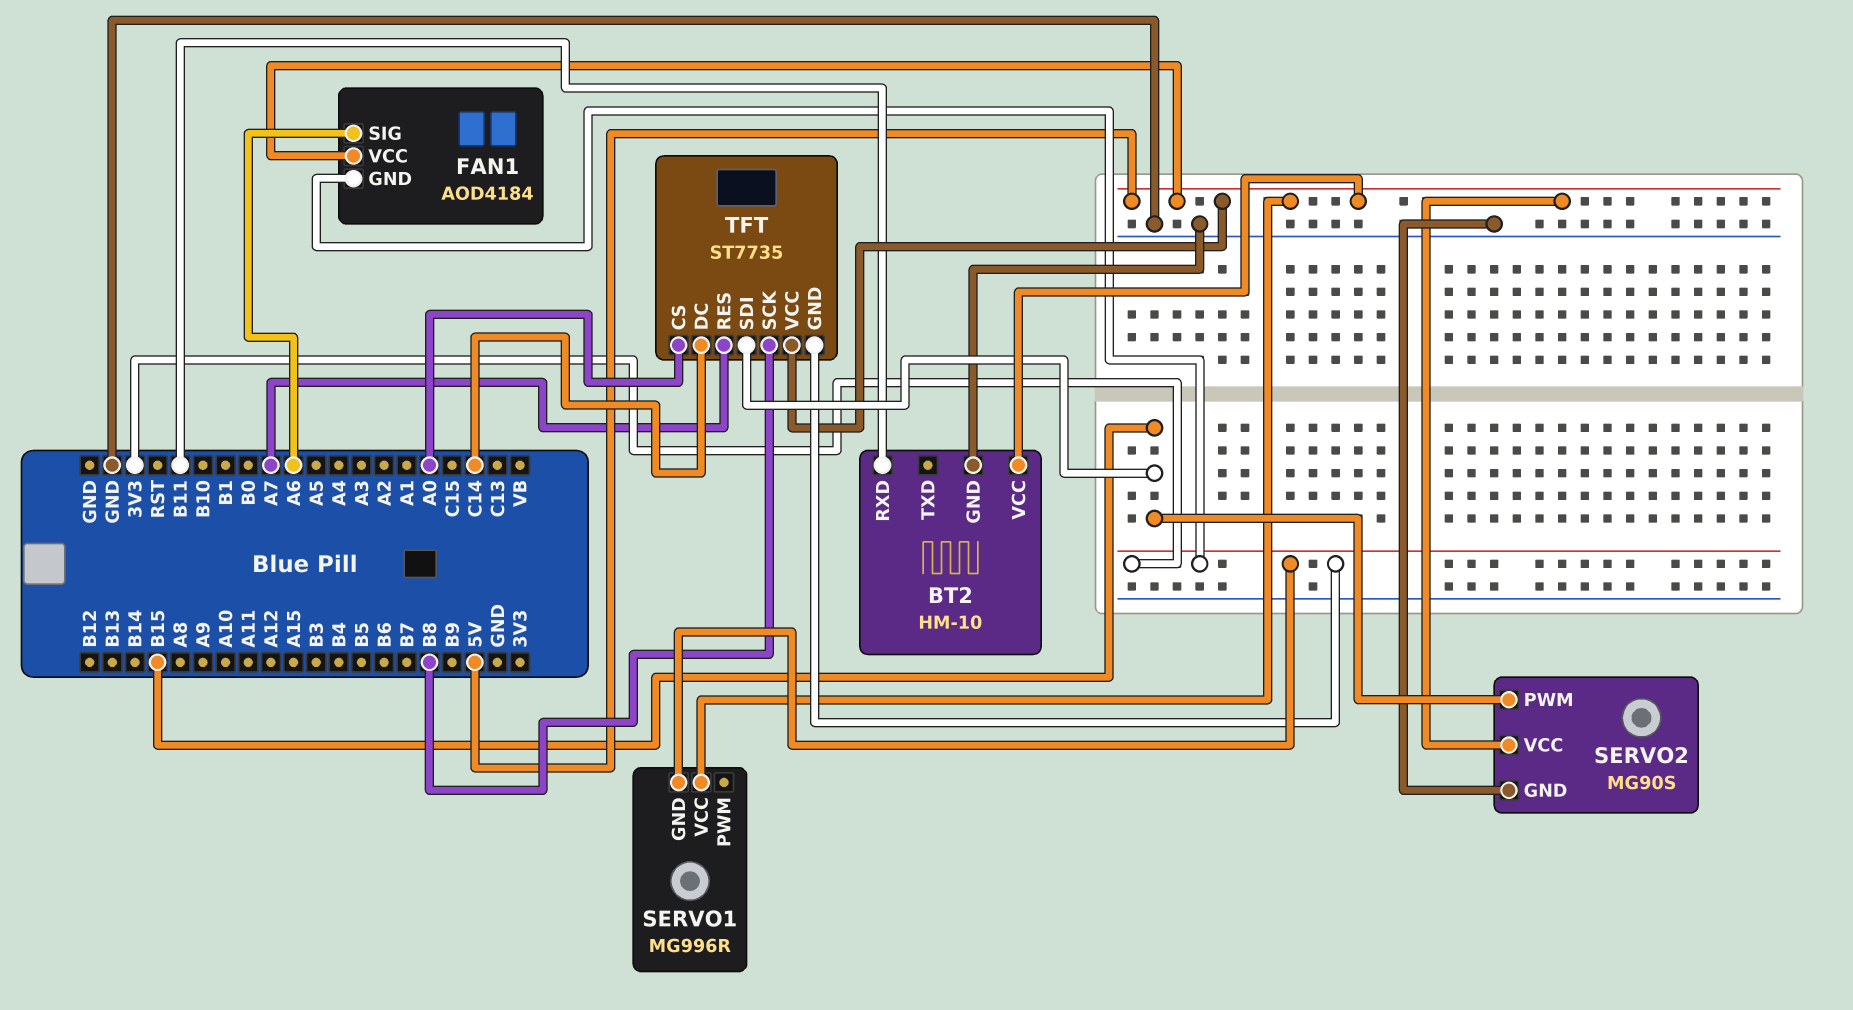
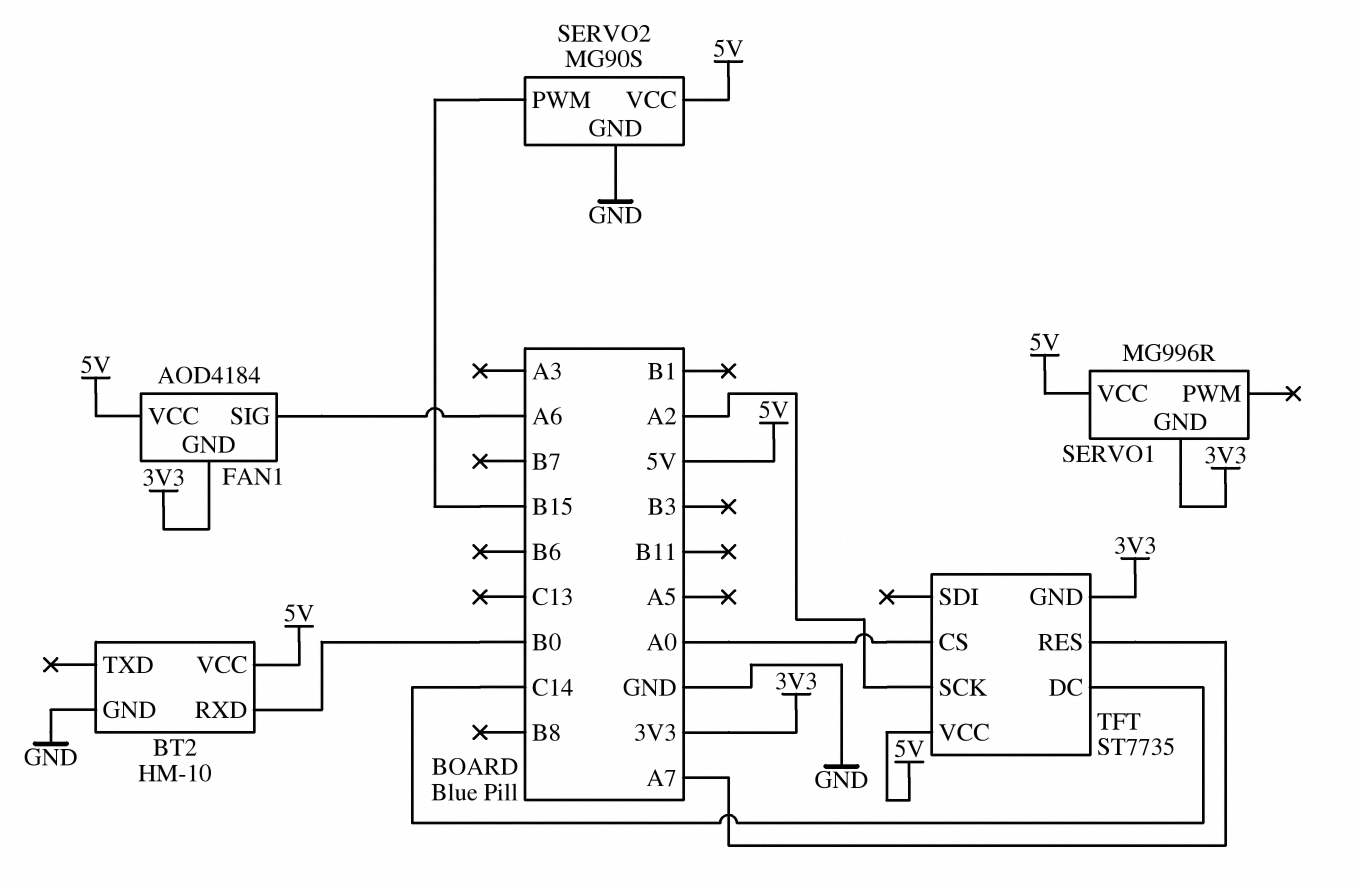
BT2 pin RXD: B11 -> B0
TFT pin SCK: B8 -> A2
TFT pin SDI: B15 -> none

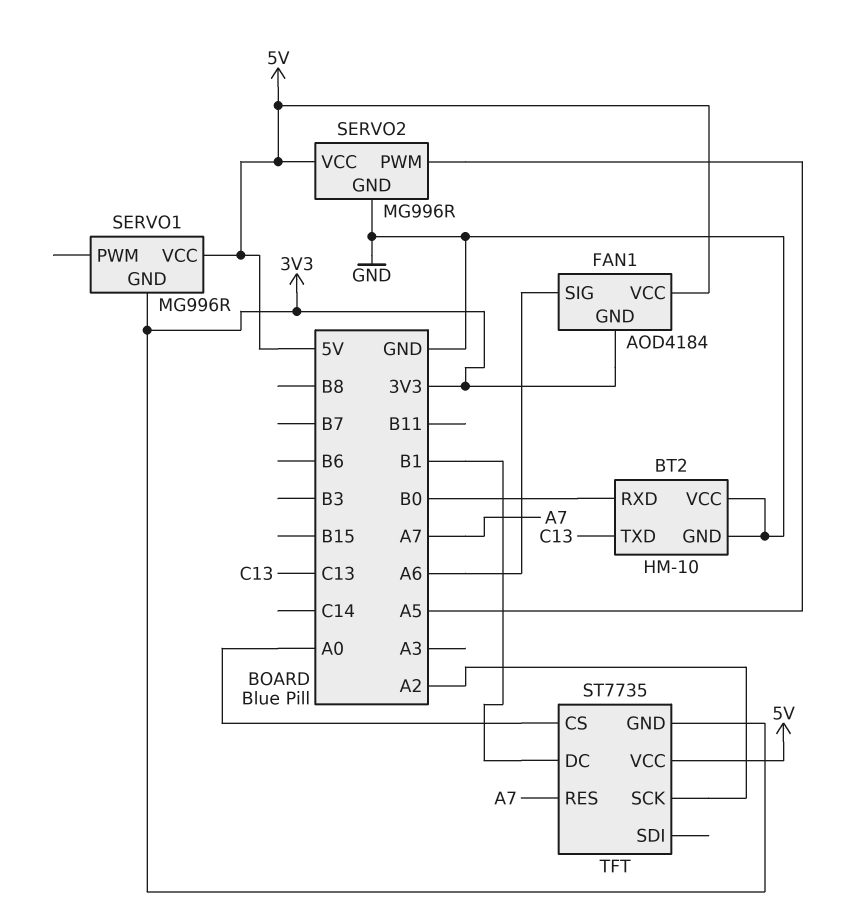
BT2 pin TXD: none -> C13
BT2 pin VCC: 5V -> GND
SERVO2: MG90S -> MG996R
SERVO2 pin PWM: B15 -> A5
TFT pin DC: C14 -> B1

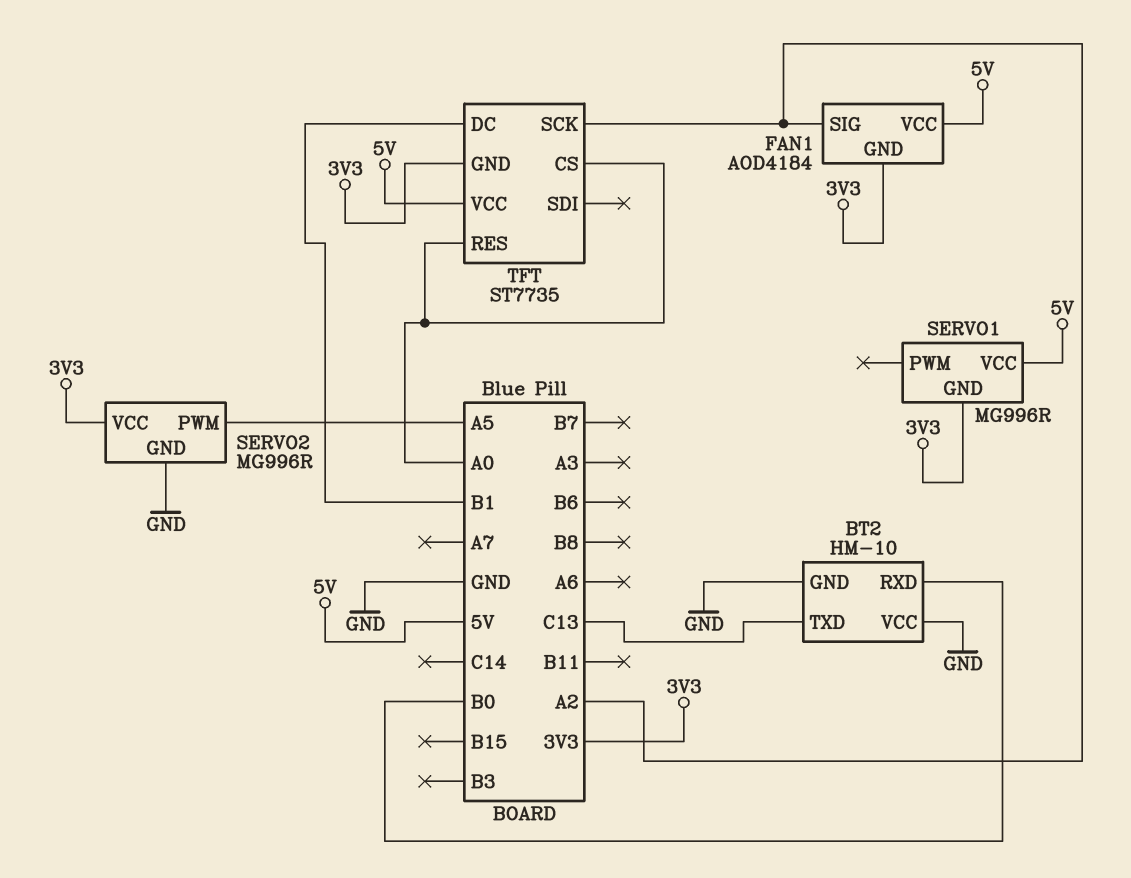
FAN1 pin SIG: A6 -> A2
SERVO2 pin VCC: 5V -> 3V3
TFT pin RES: A7 -> A0

